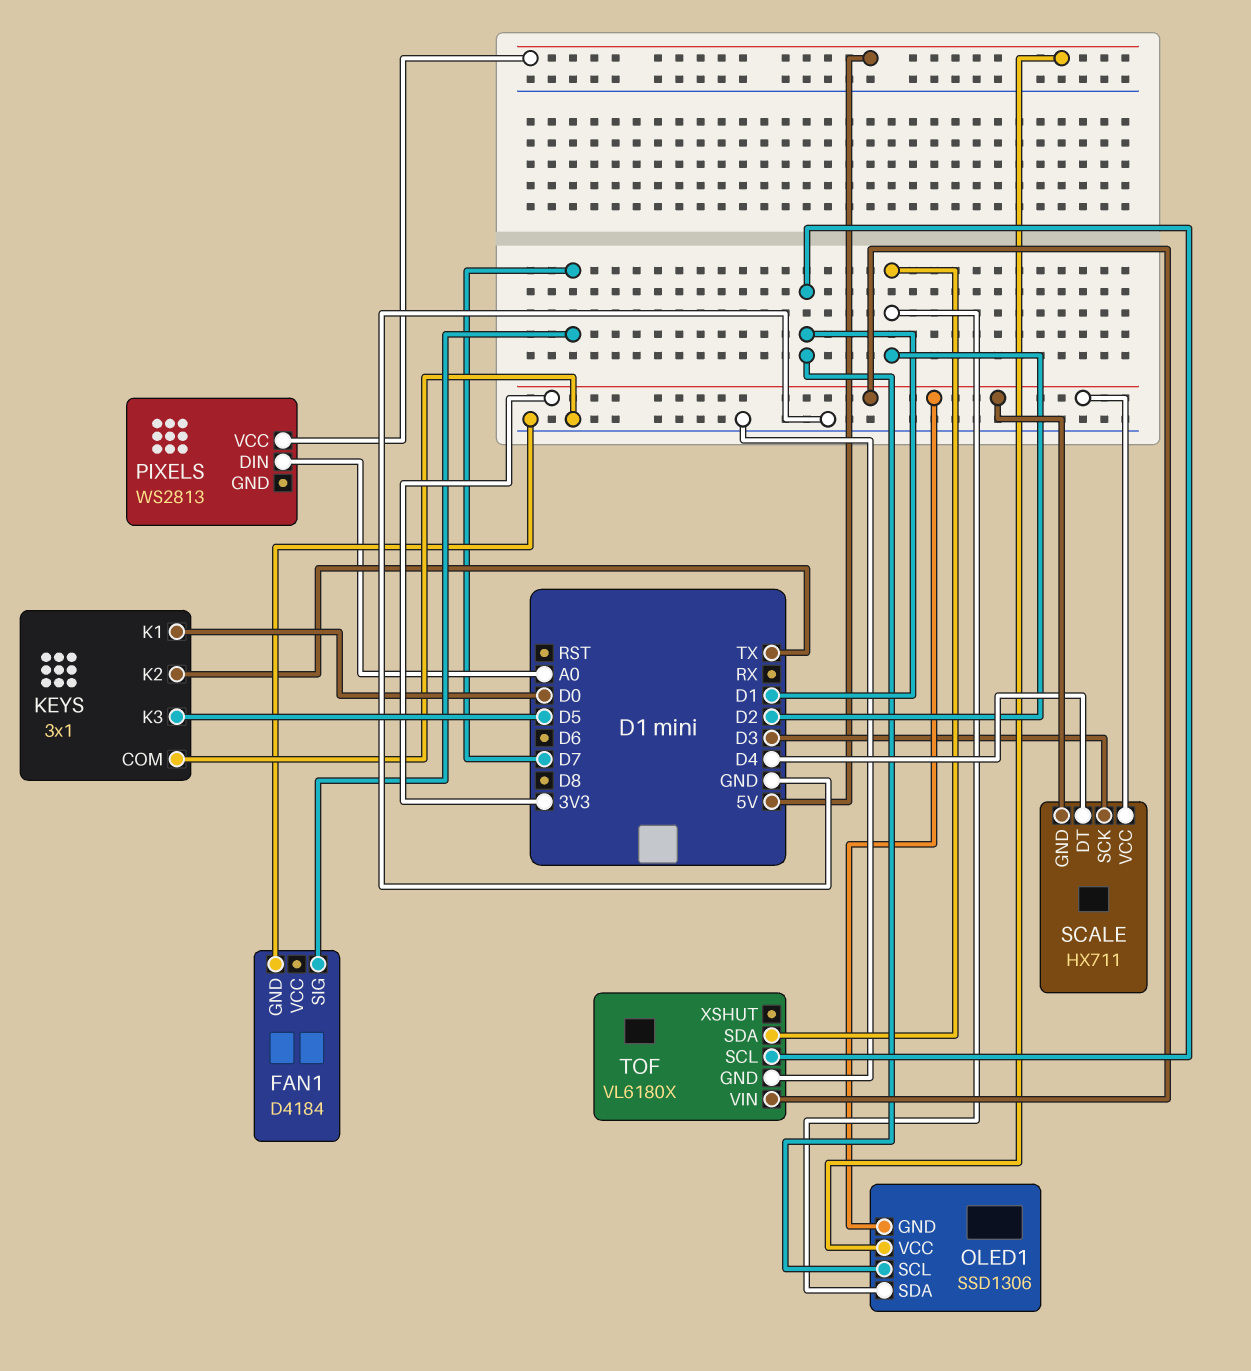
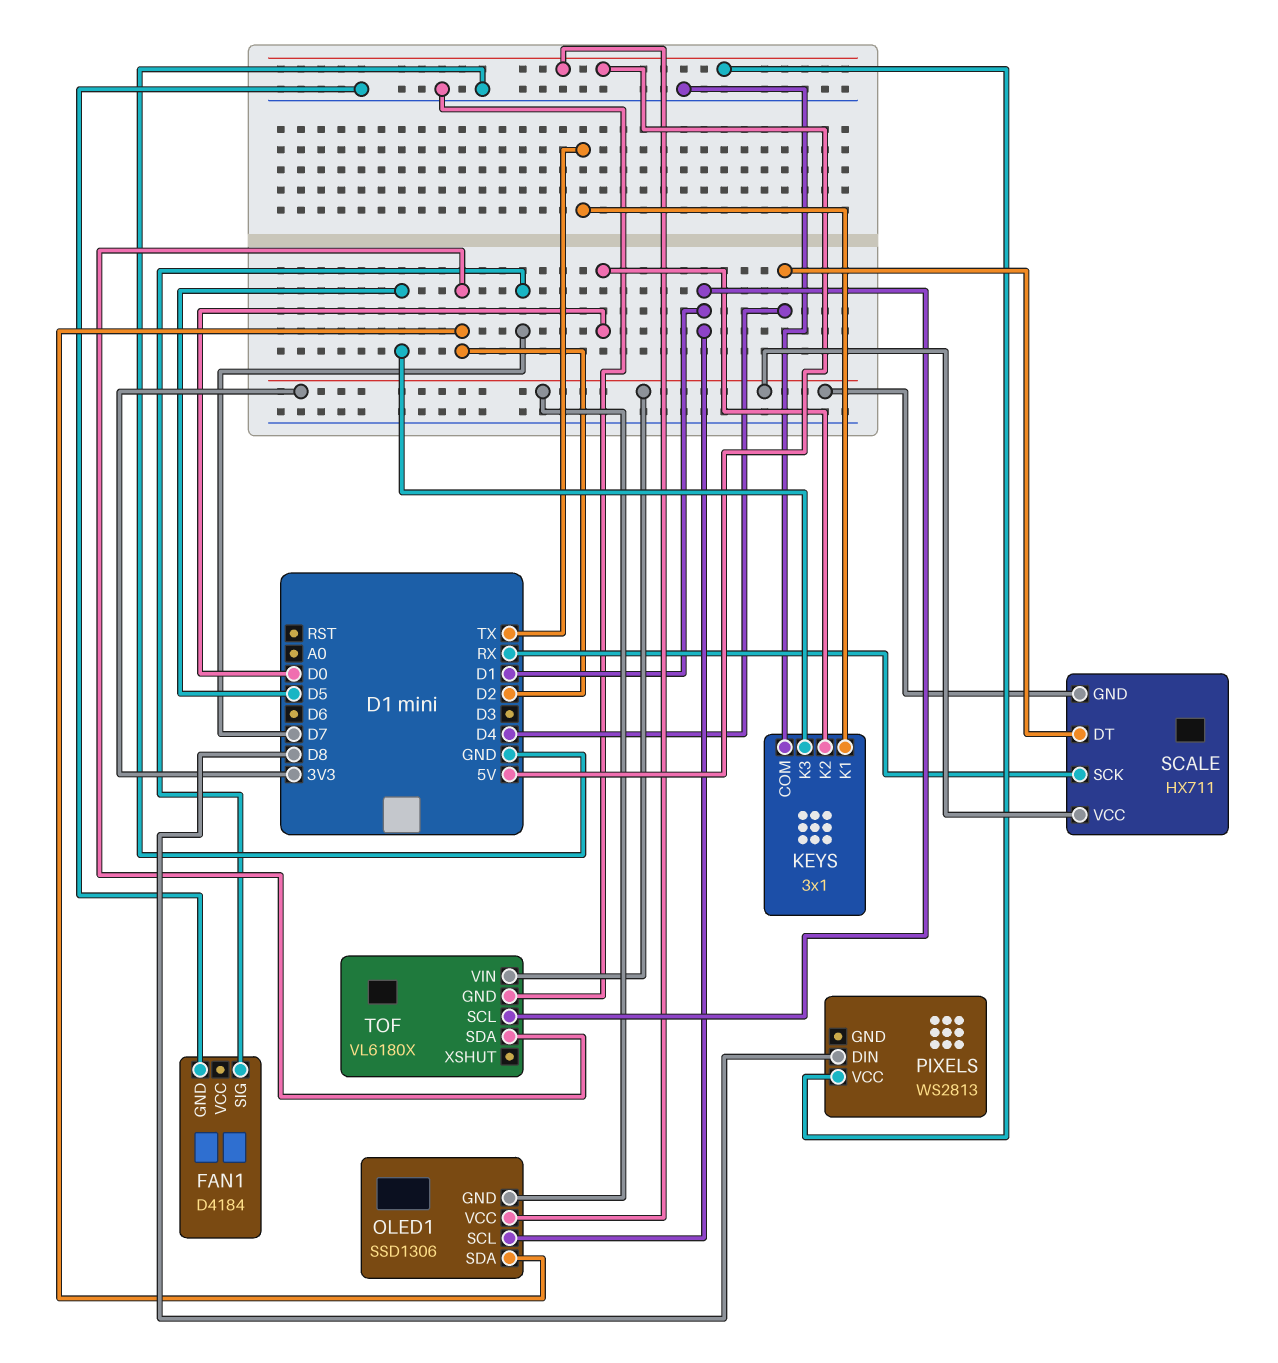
KEYS pin K1: D0 -> TX
KEYS pin K2: TX -> D0
PIXELS pin DIN: A0 -> D8
SCALE pin SCK: D3 -> RX

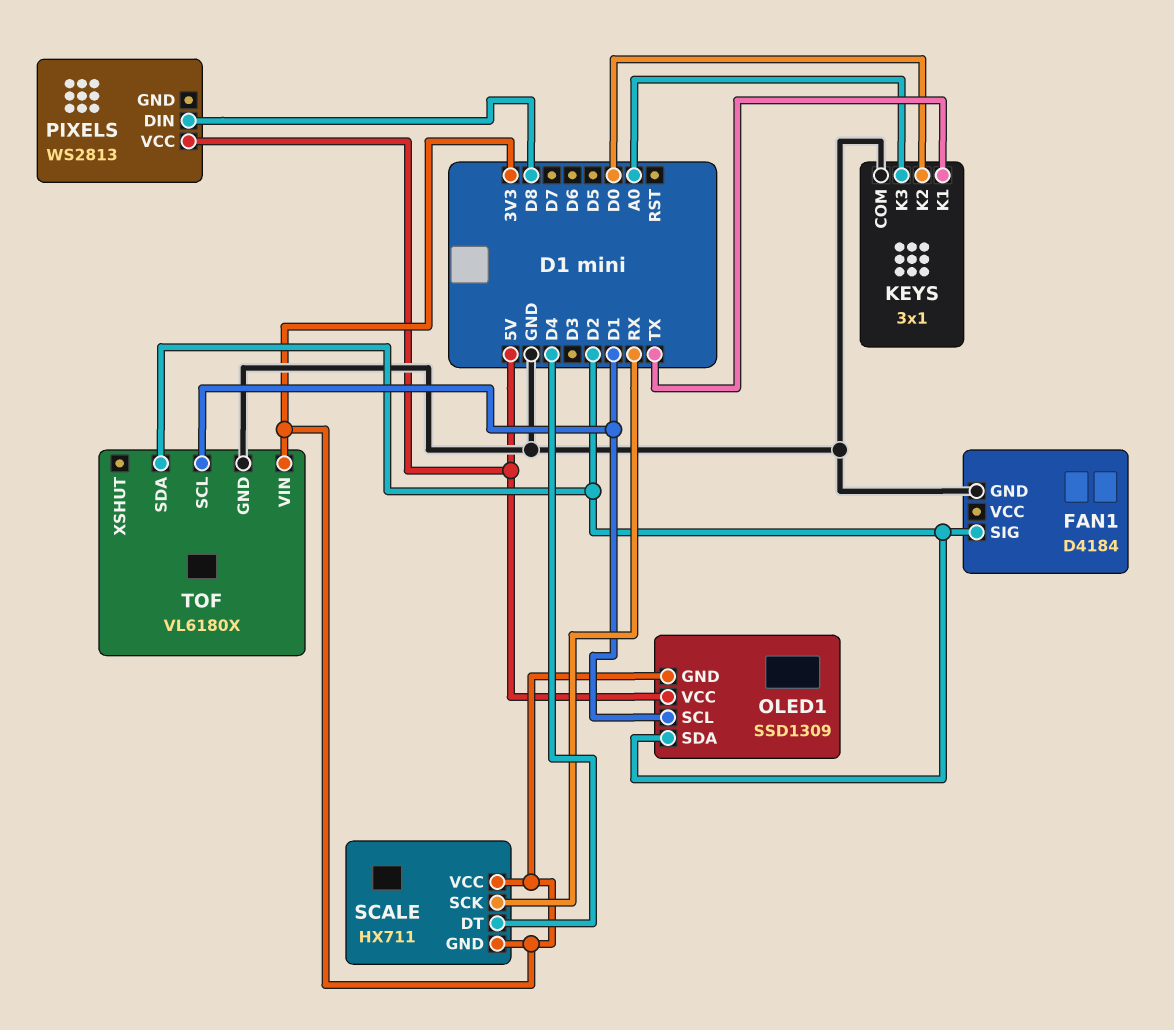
FAN1 pin SIG: D7 -> D2
KEYS pin K3: D5 -> A0
OLED1: SSD1306 -> SSD1309

